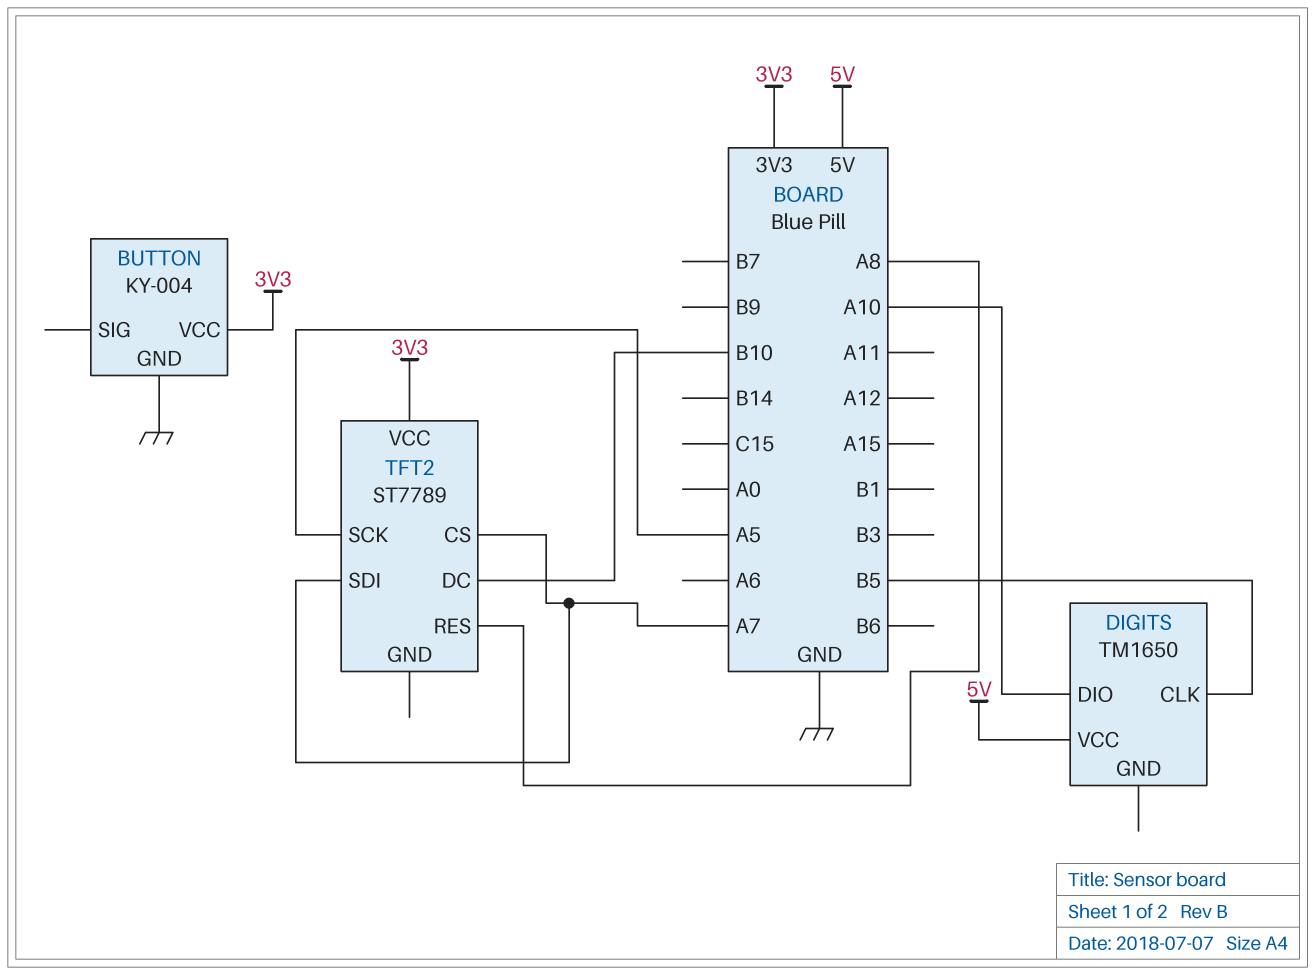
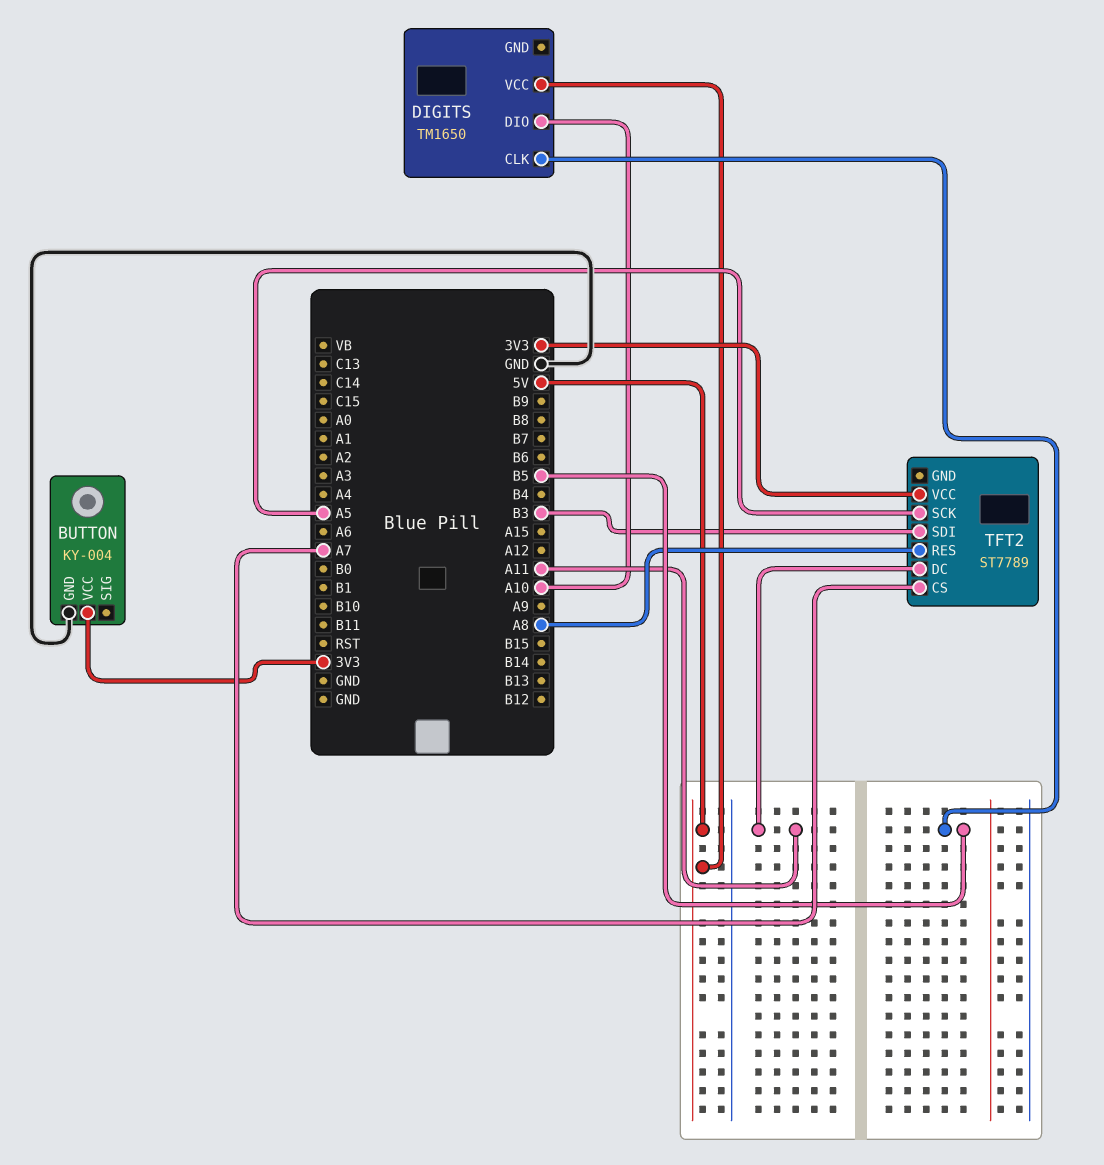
TFT2 pin DC: B10 -> A11
TFT2 pin SDI: A7 -> B3

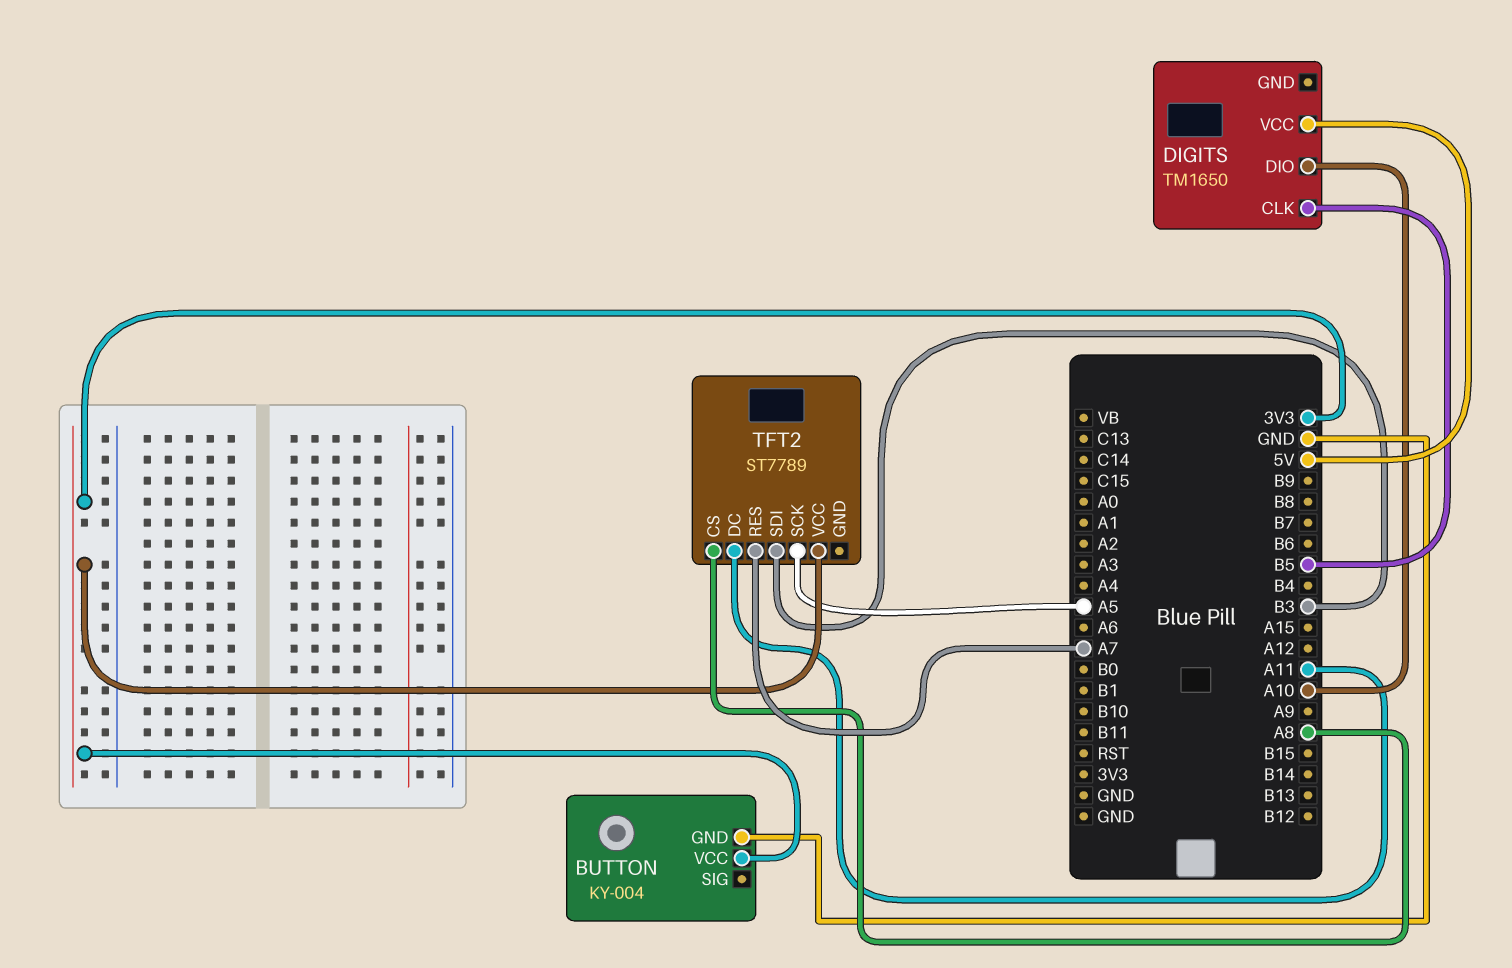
TFT2 pin CS: A7 -> A8
TFT2 pin RES: A8 -> A7

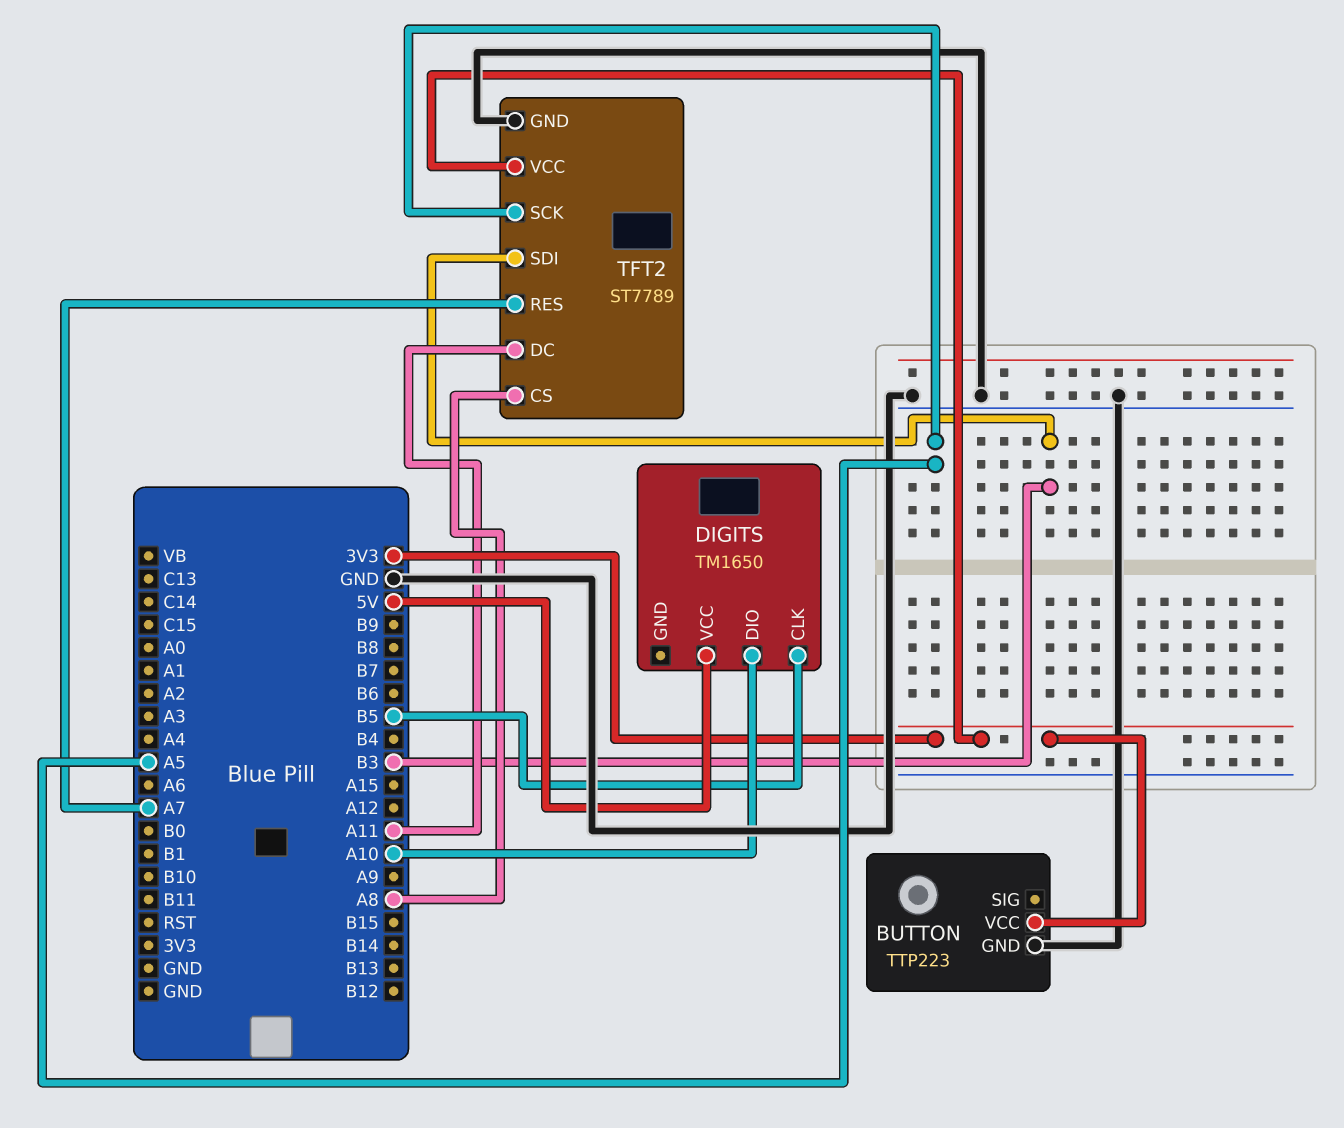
BUTTON: KY-004 -> TTP223
TFT2 pin GND: none -> GND

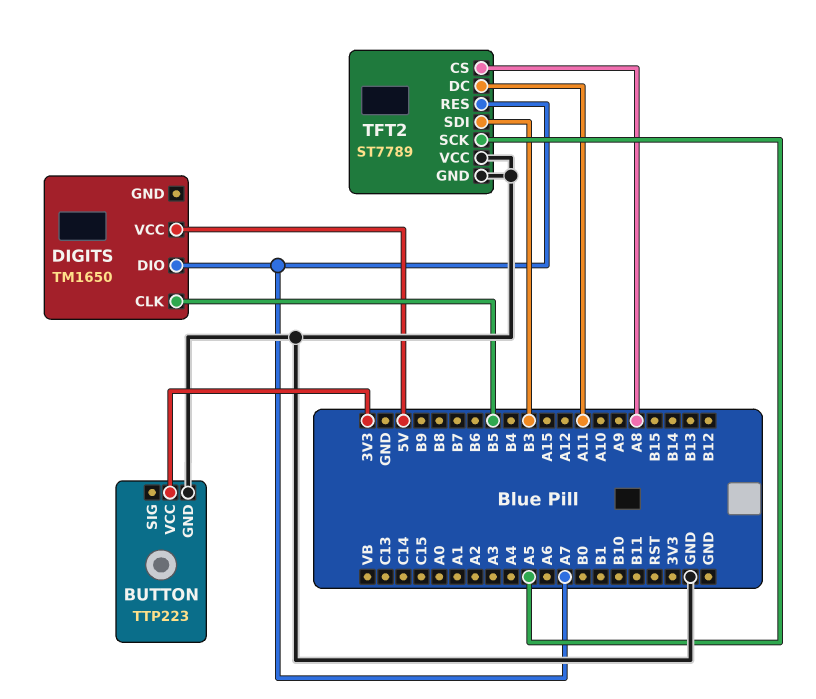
DIGITS pin DIO: A10 -> A7
TFT2 pin VCC: 3V3 -> GND

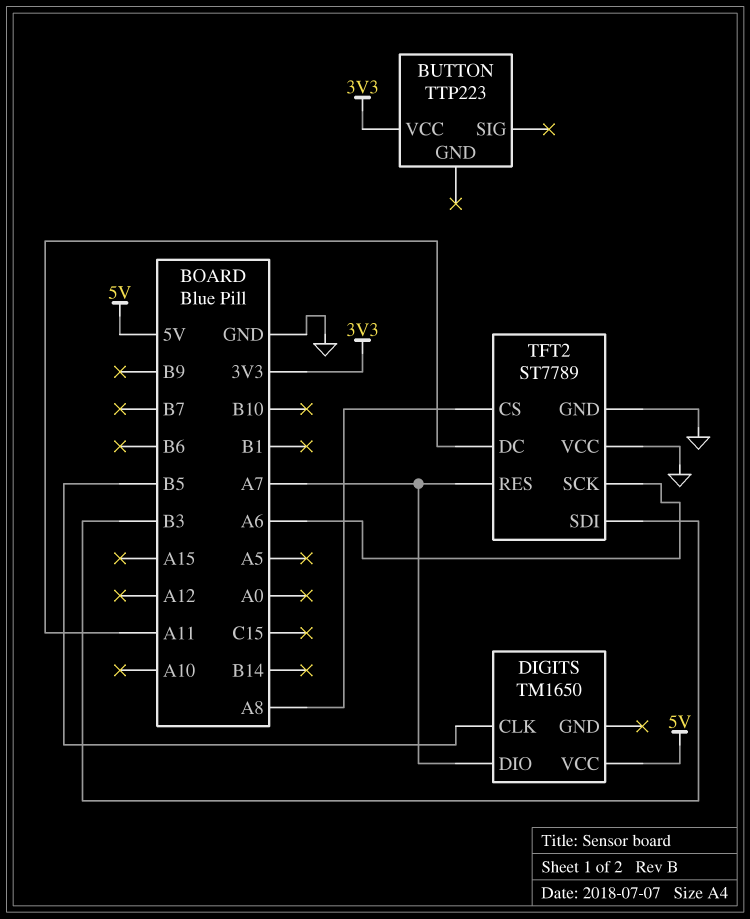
BUTTON pin GND: GND -> none
TFT2 pin SCK: A5 -> A6

